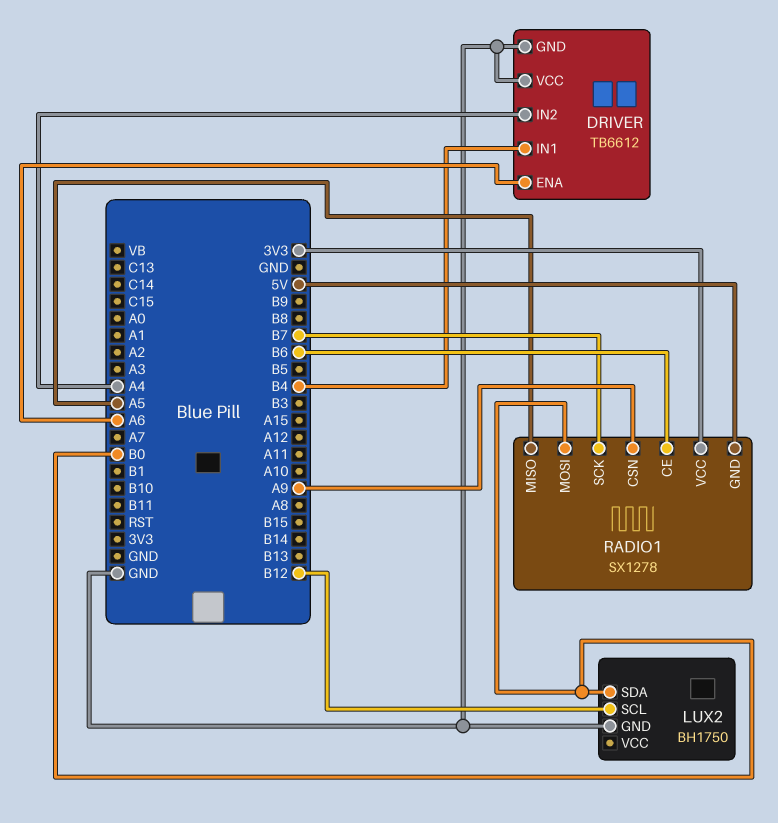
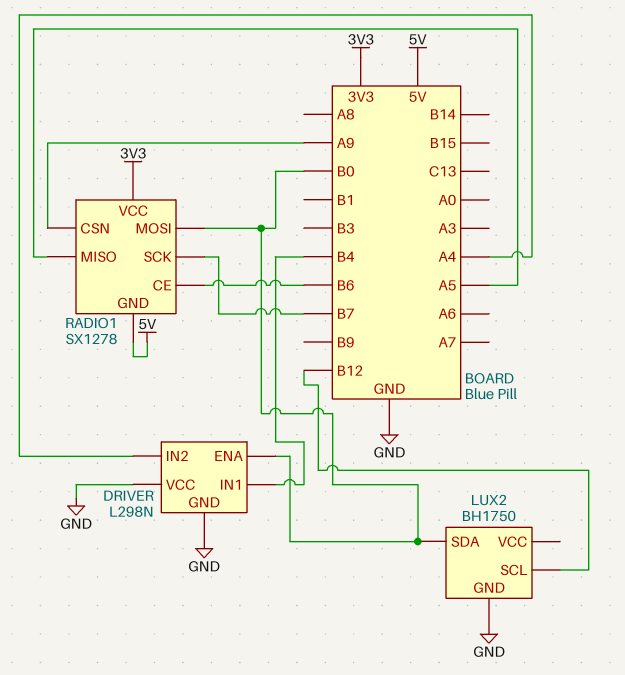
DRIVER: TB6612 -> L298N
DRIVER pin ENA: A6 -> B0

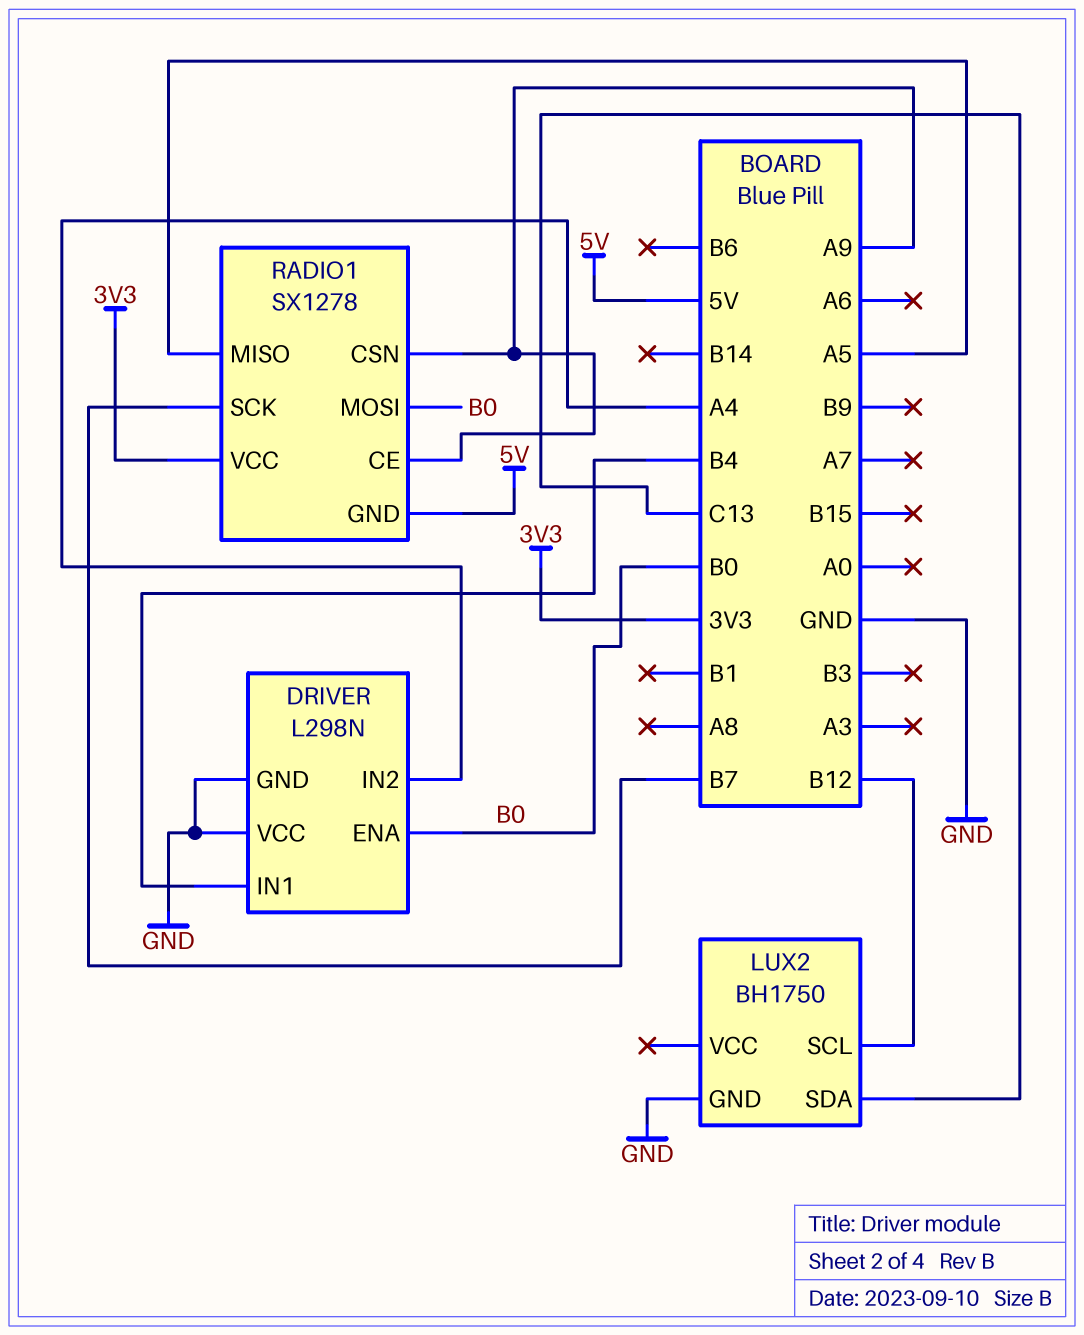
LUX2 pin SDA: B0 -> C13
RADIO1 pin CE: B6 -> A9

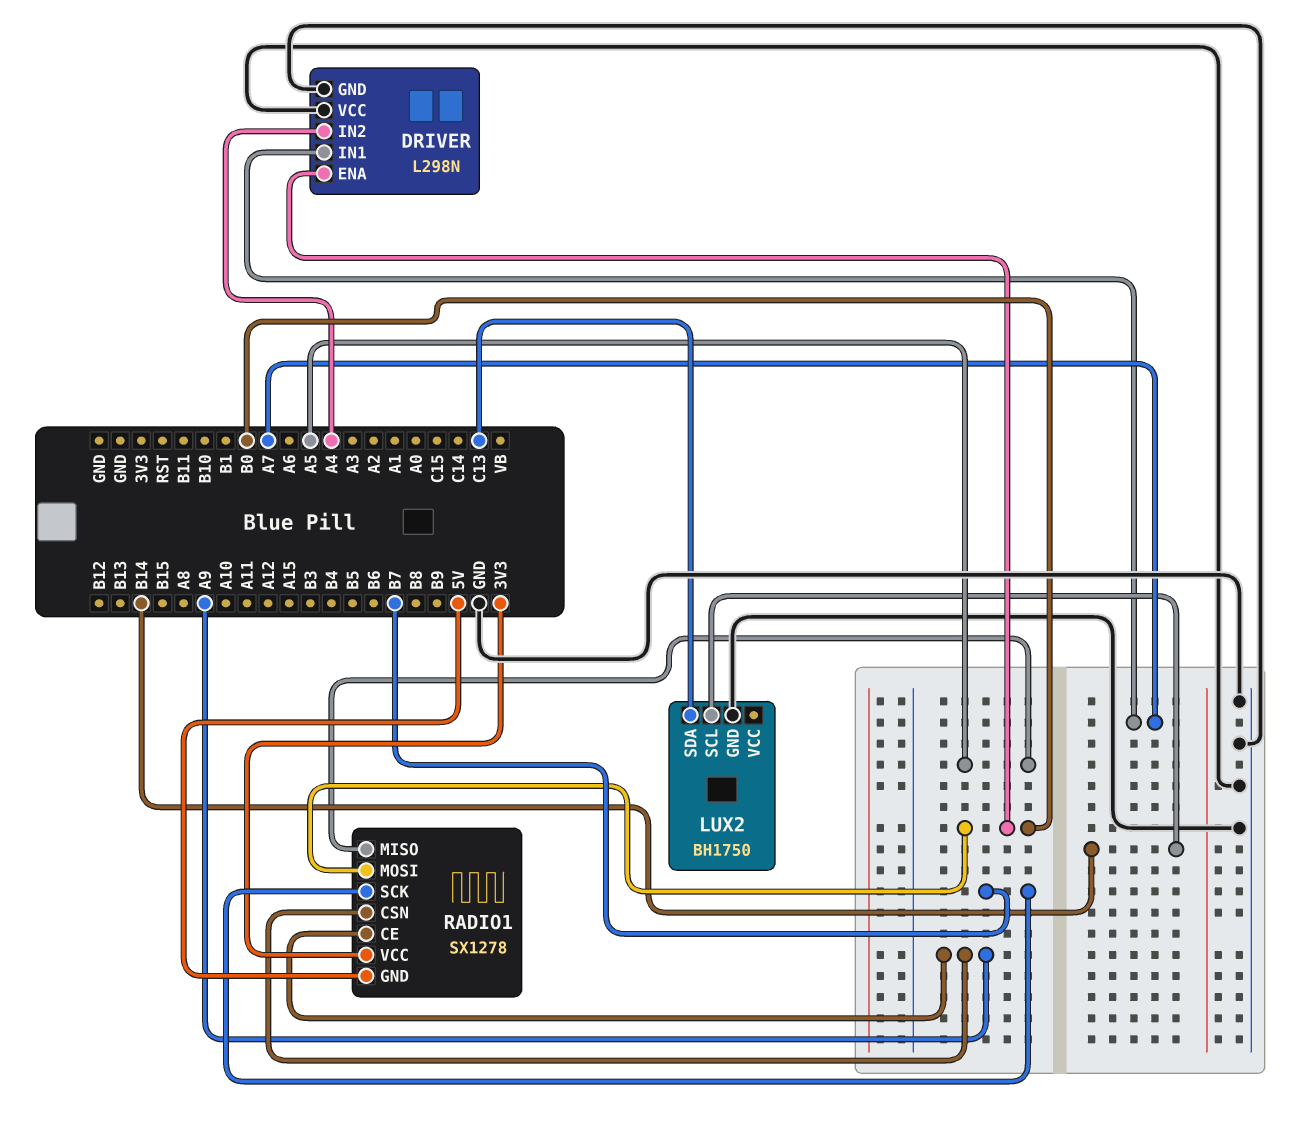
DRIVER pin IN1: B4 -> A7
LUX2 pin SCL: B12 -> B14

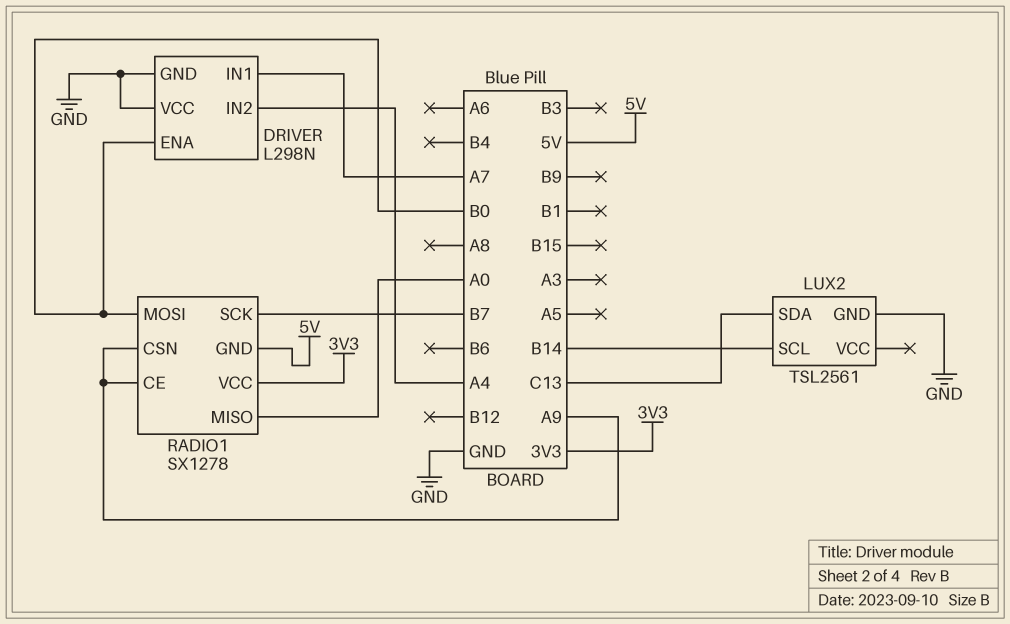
LUX2: BH1750 -> TSL2561
RADIO1 pin MISO: A5 -> A0

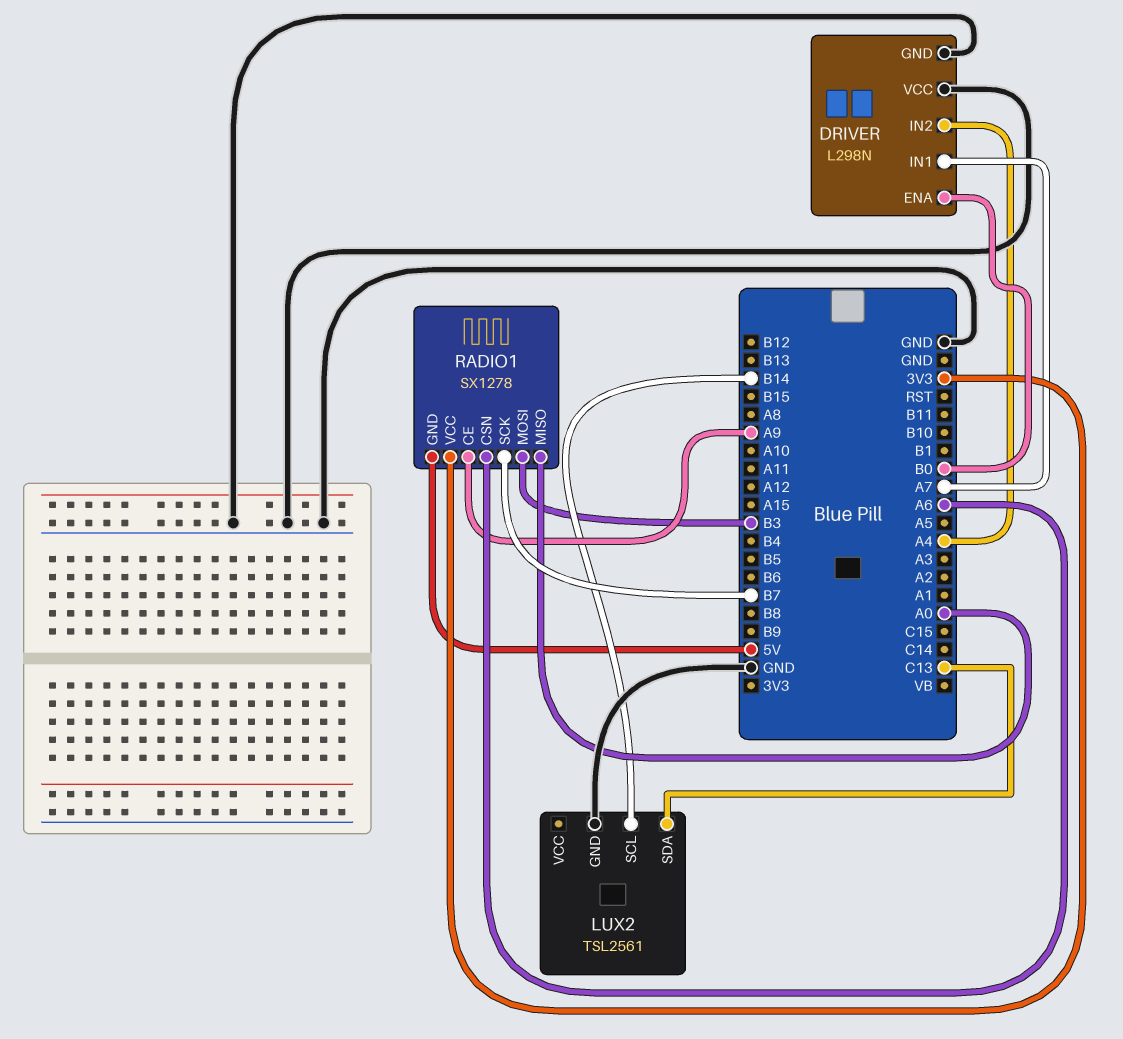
RADIO1 pin CSN: A9 -> A6
RADIO1 pin MOSI: B0 -> B3

